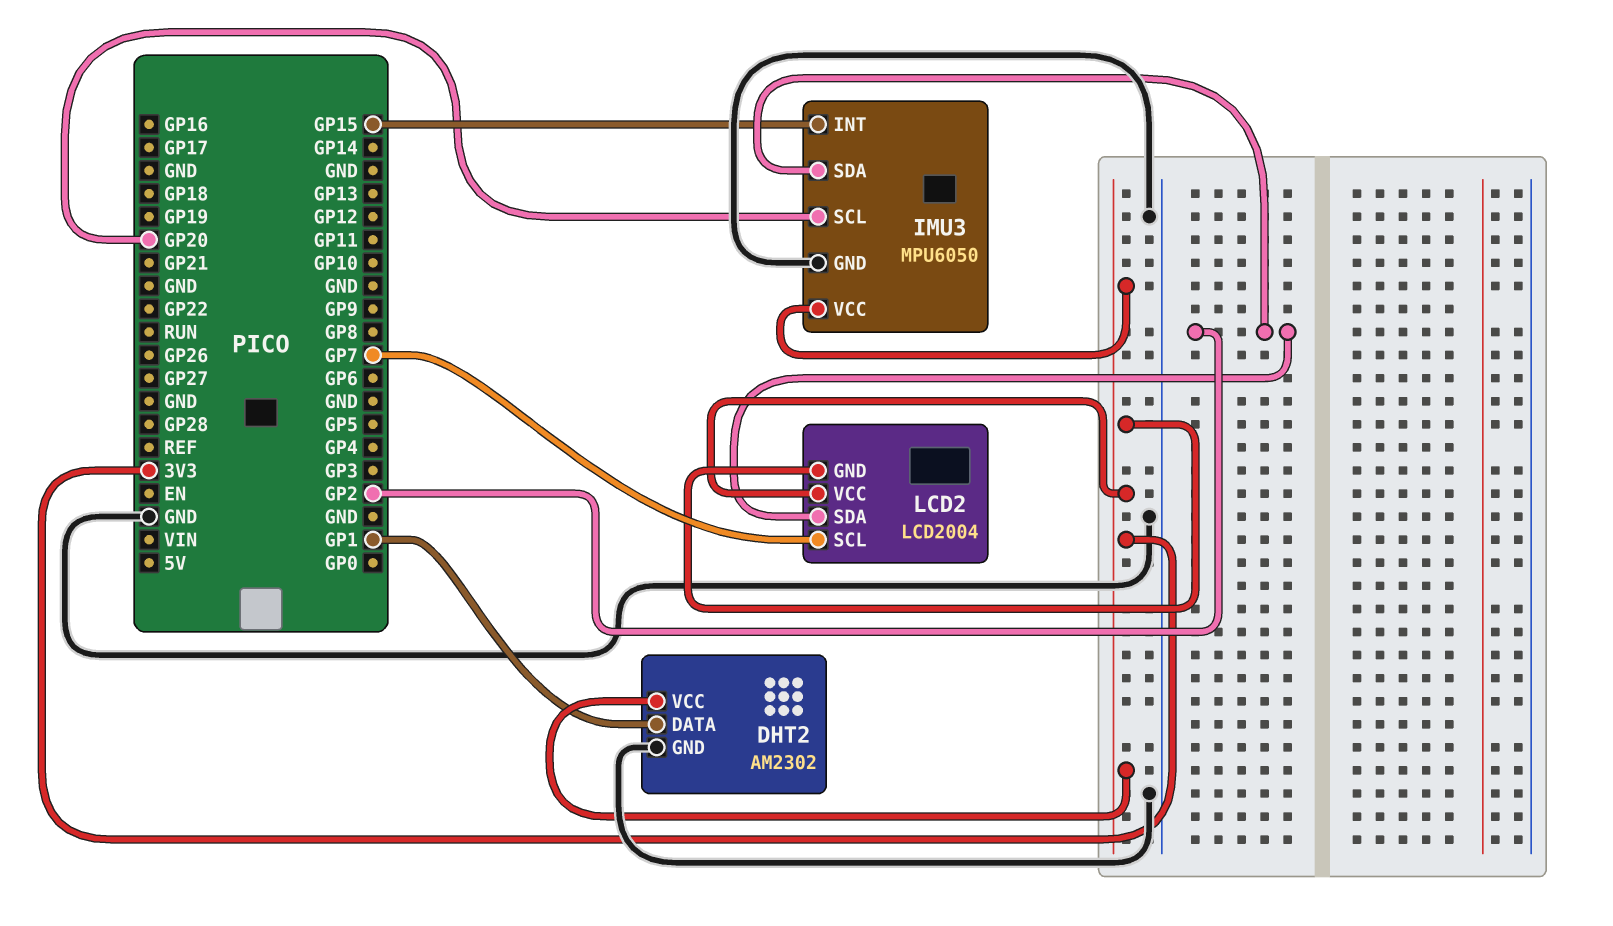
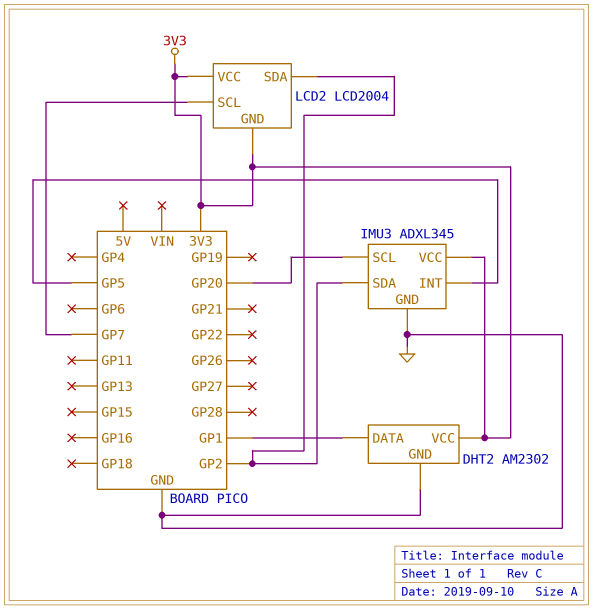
IMU3: MPU6050 -> ADXL345
IMU3 pin INT: GP15 -> GP5

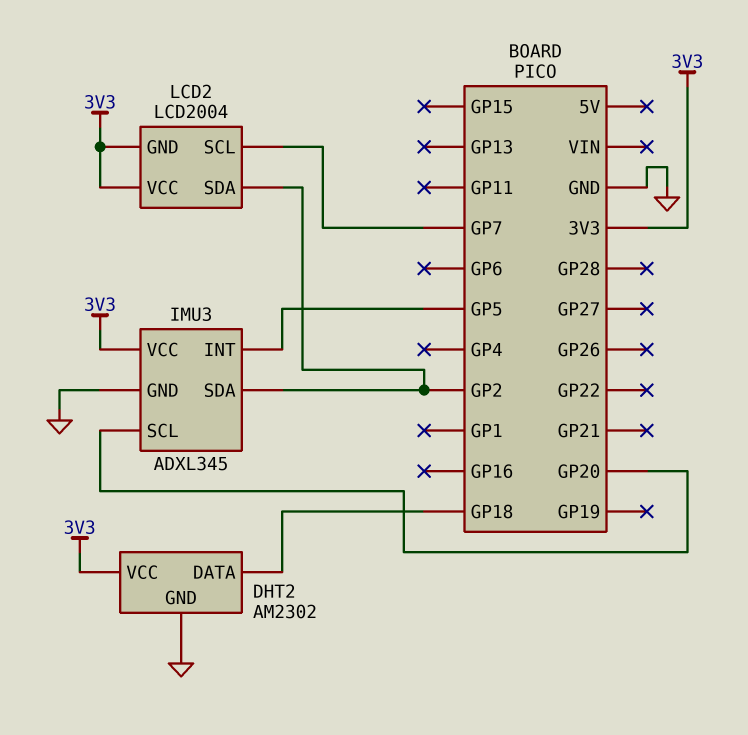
DHT2 pin DATA: GP1 -> GP18

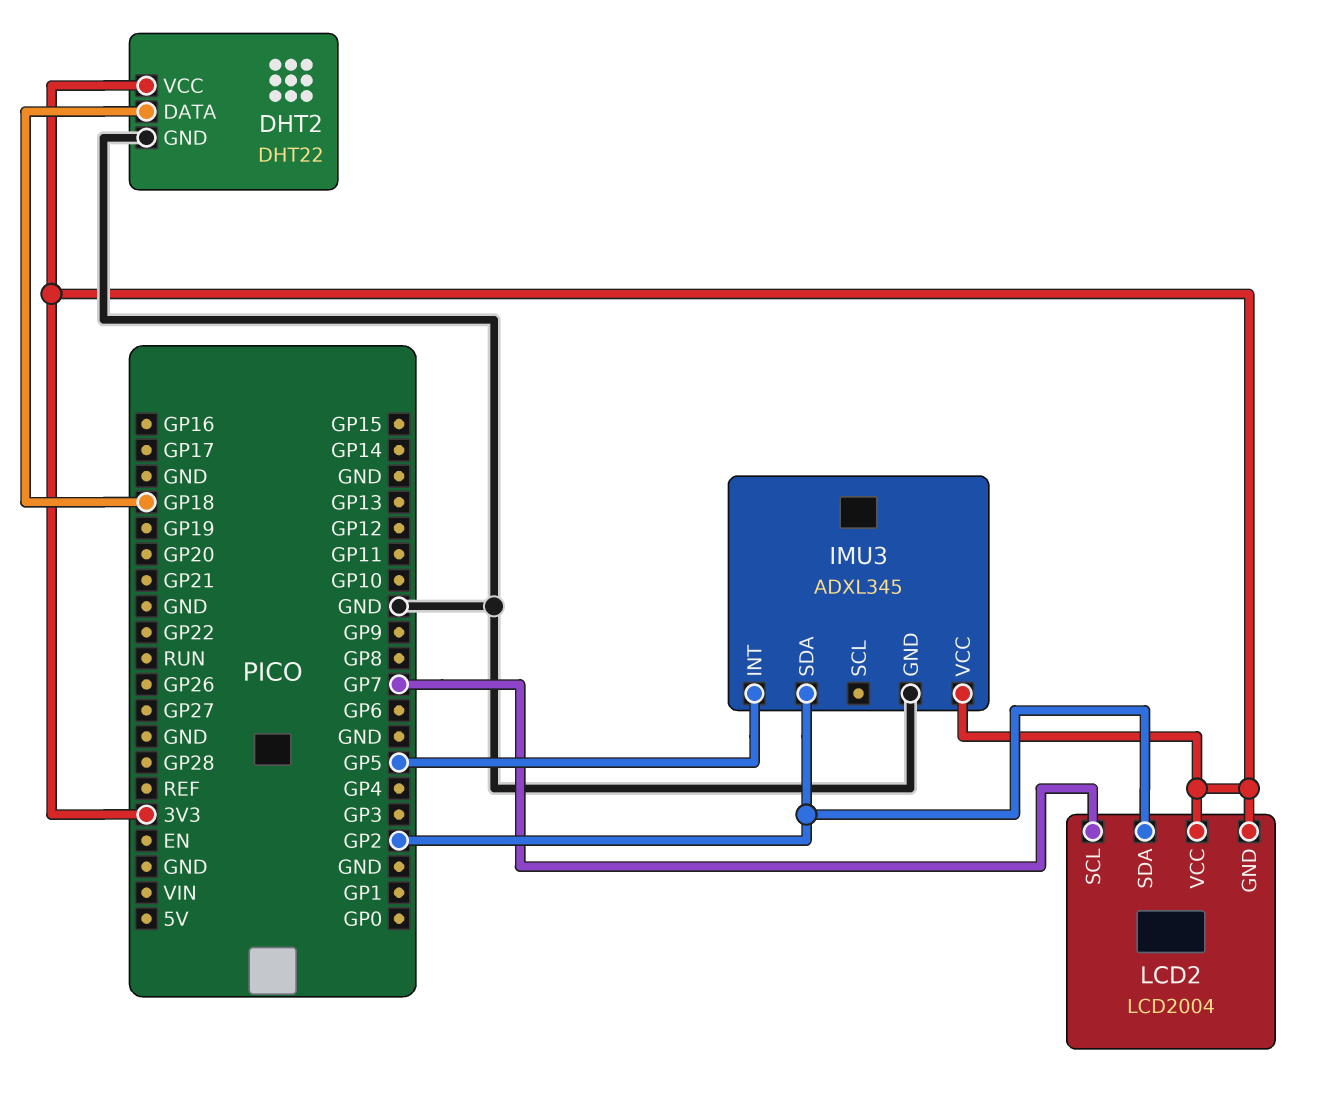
DHT2: AM2302 -> DHT22
IMU3 pin SCL: GP20 -> none

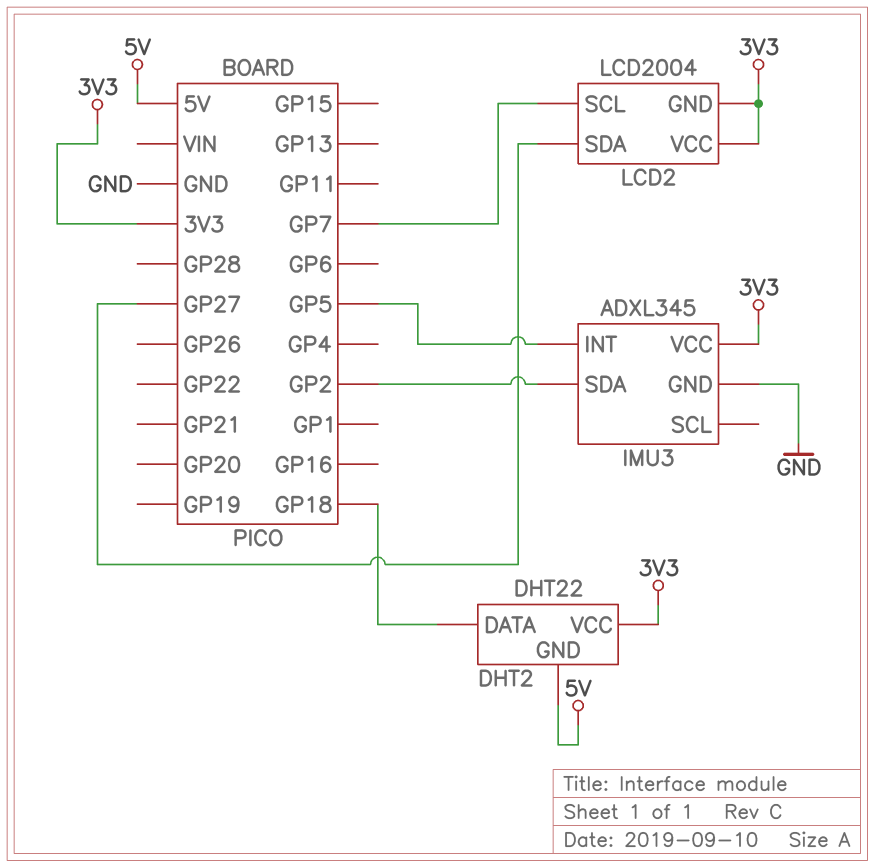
DHT2 pin GND: GND -> 5V
LCD2 pin SDA: GP2 -> GP27

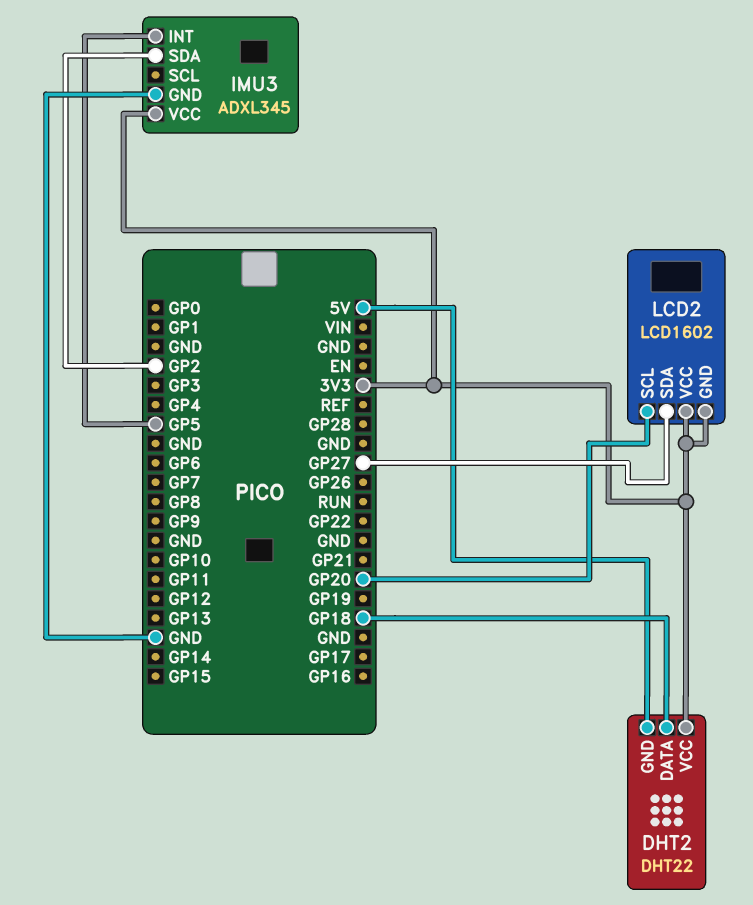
LCD2: LCD2004 -> LCD1602
LCD2 pin SCL: GP7 -> GP20

